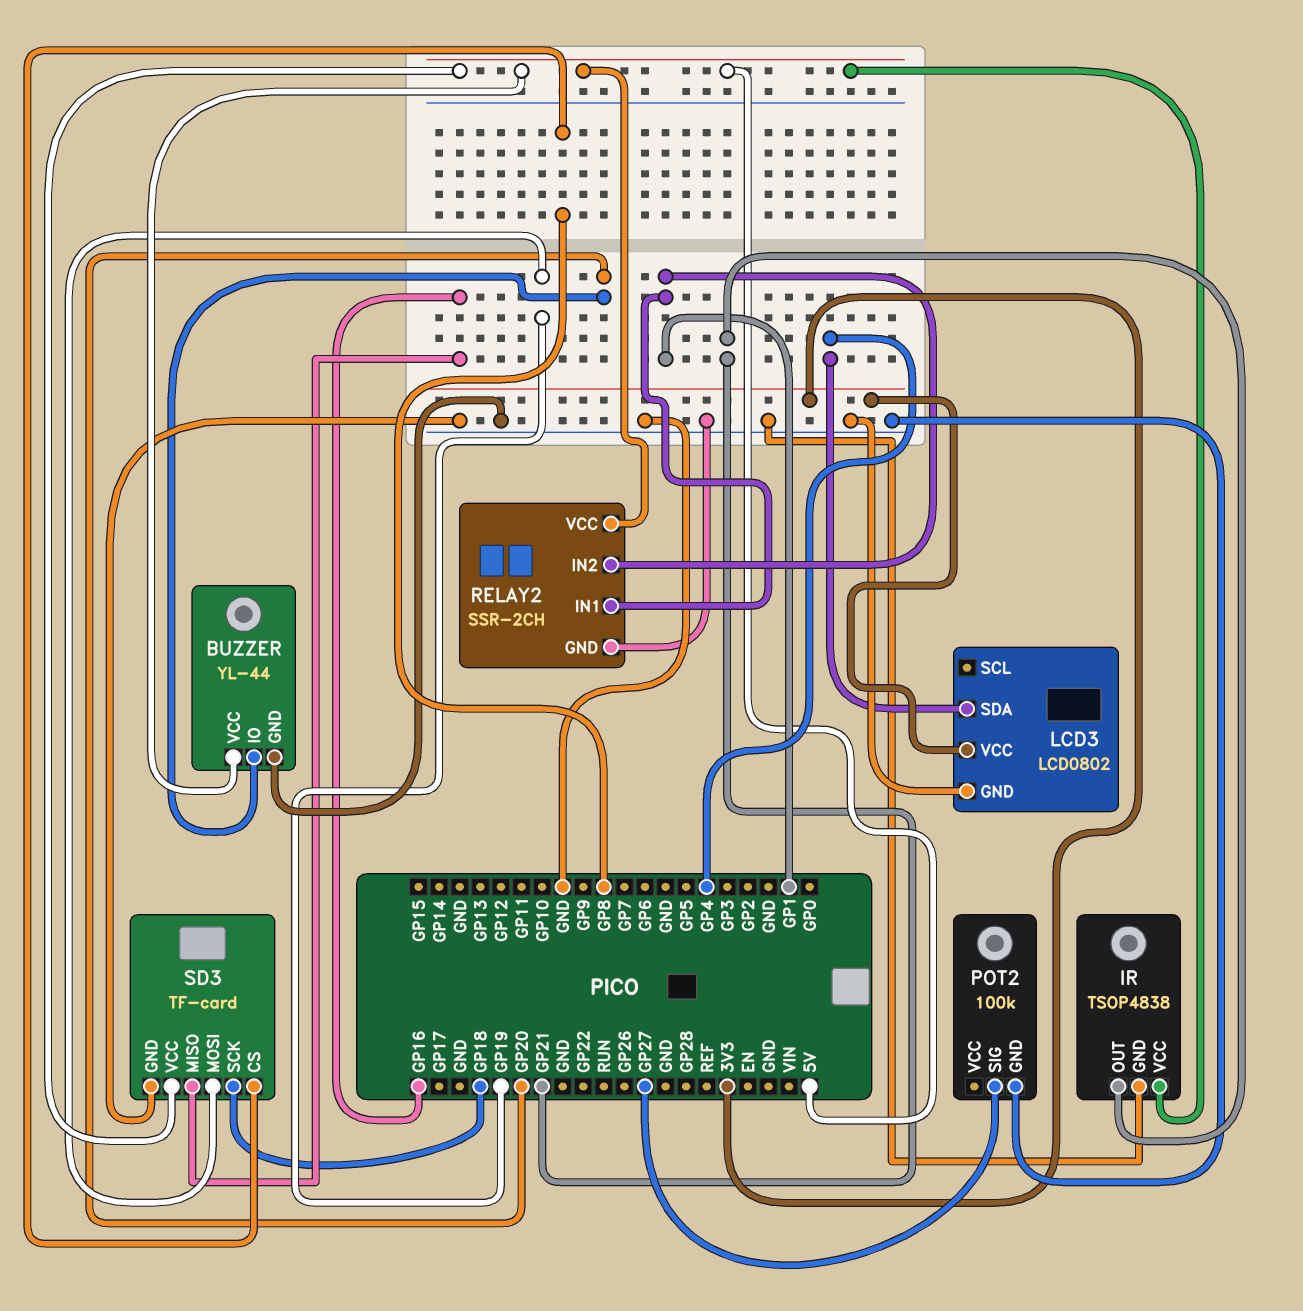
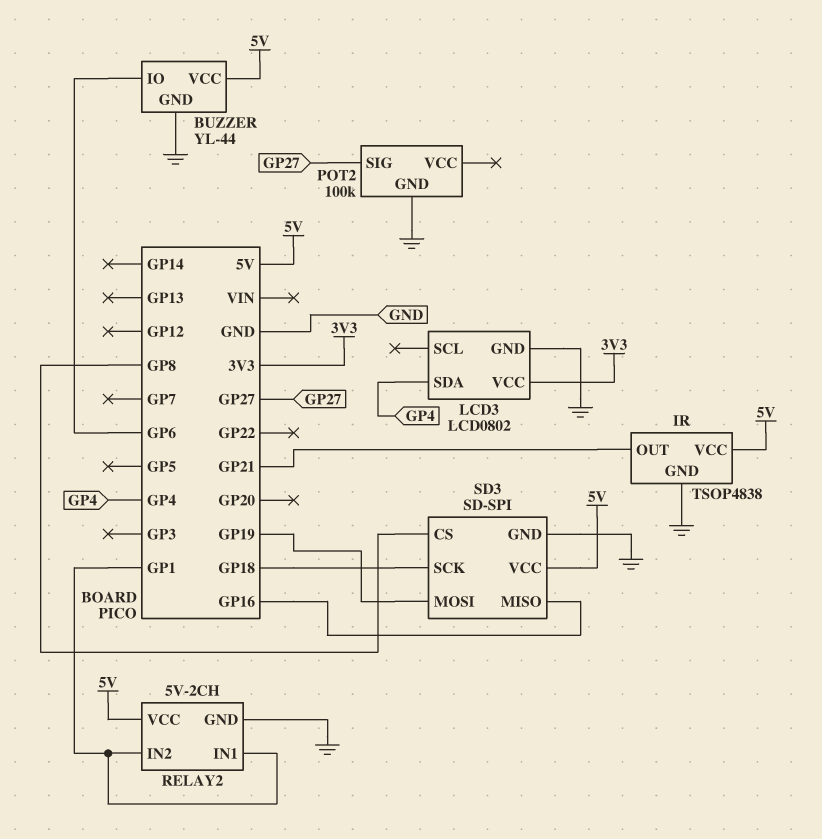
BUZZER pin IO: GP20 -> GP6
RELAY2: SSR-2CH -> 5V-2CH
SD3: TF-card -> SD-SPI

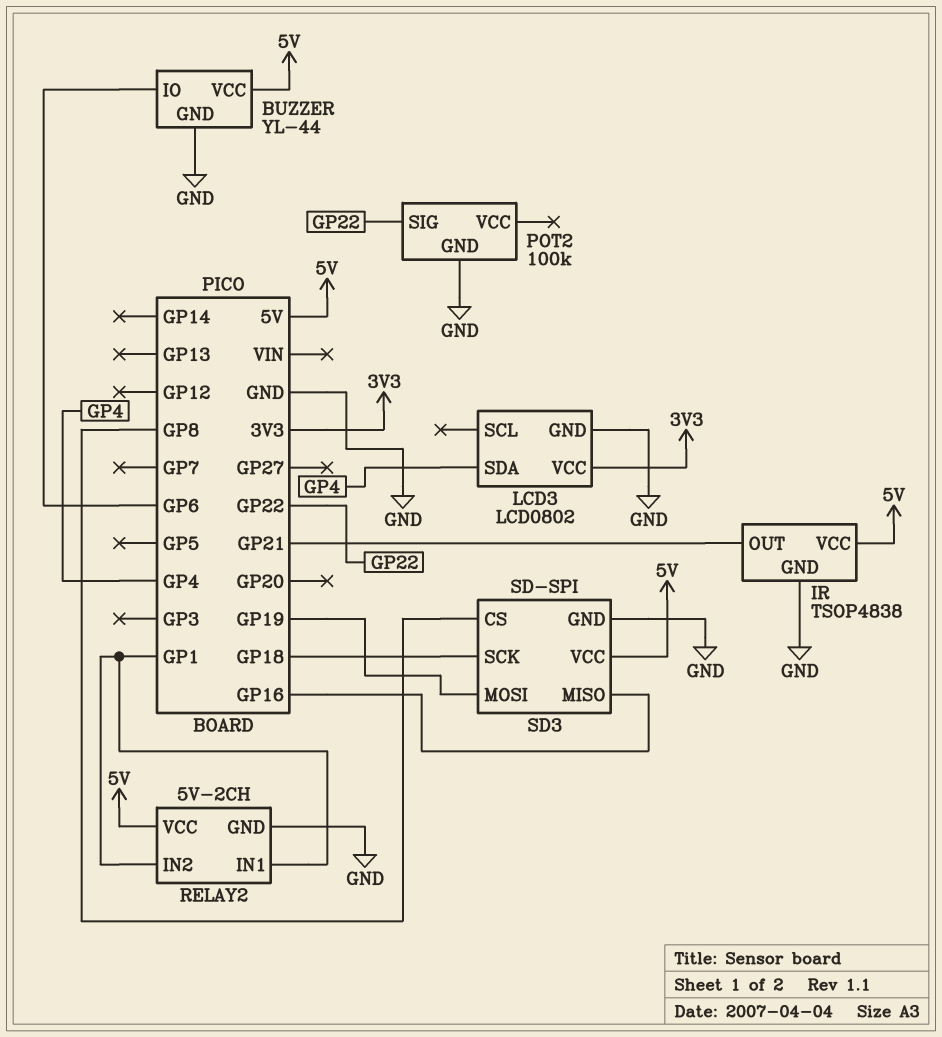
POT2 pin SIG: GP27 -> GP22

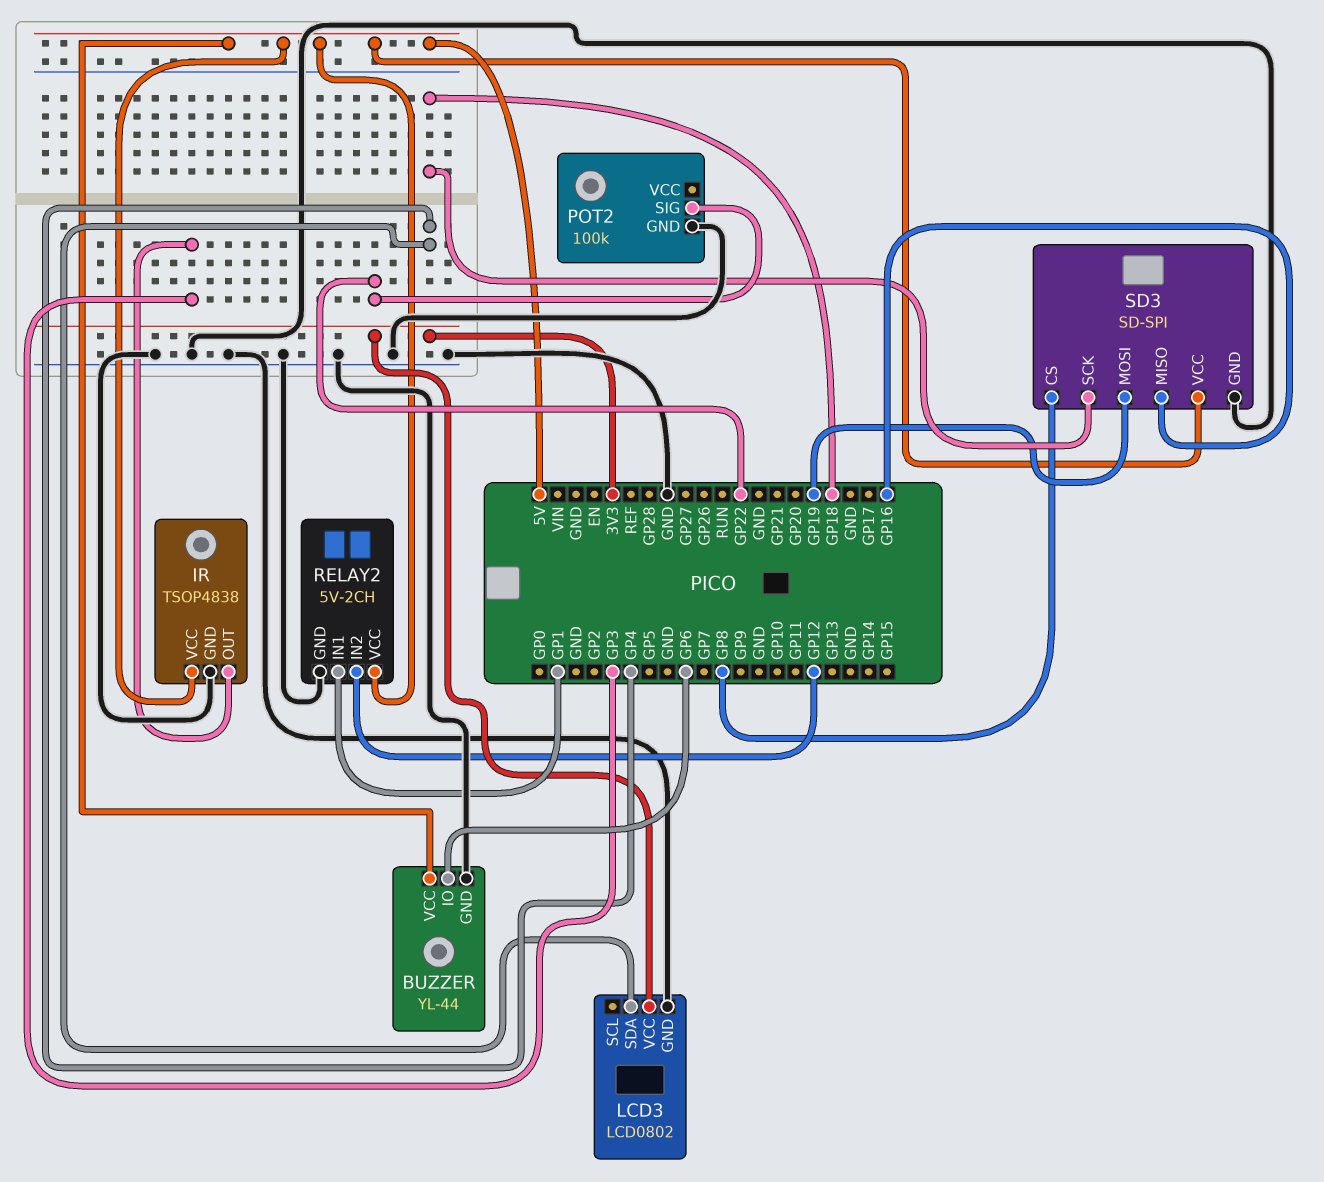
IR pin OUT: GP21 -> GP3
RELAY2 pin IN2: GP1 -> GP12

